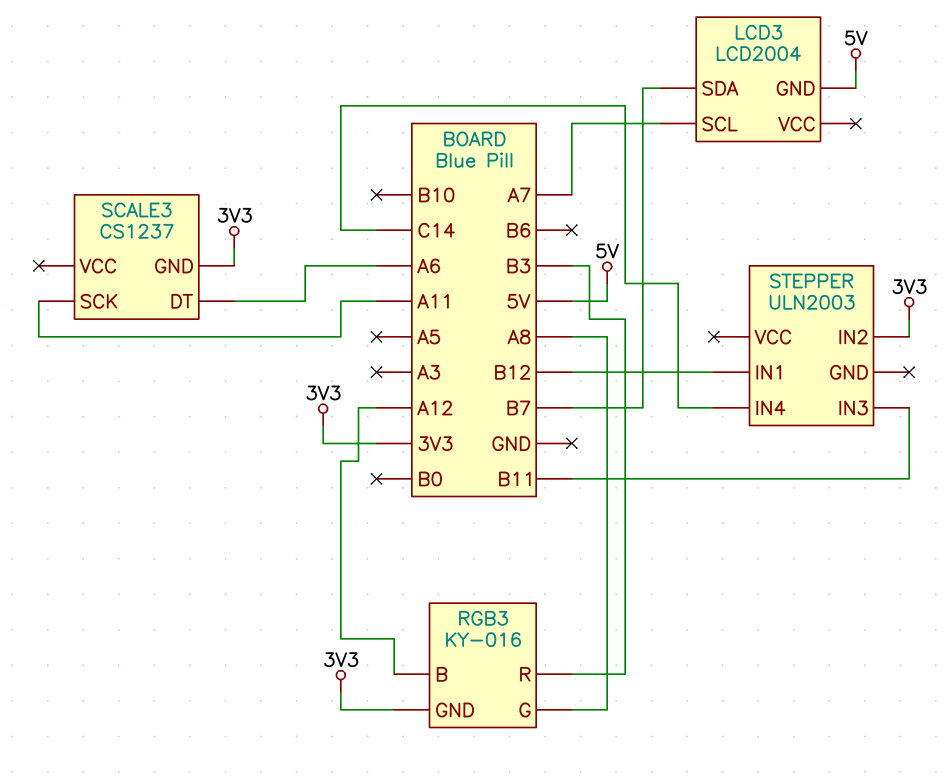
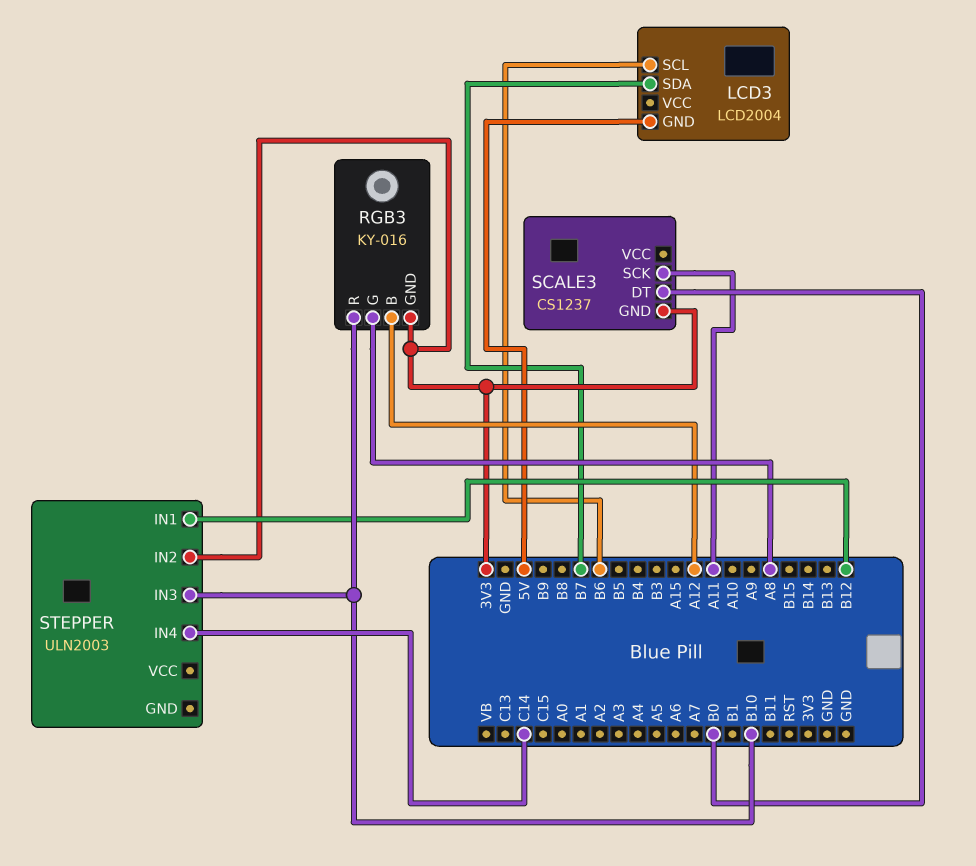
LCD3 pin SCL: A7 -> B6
RGB3 pin R: B3 -> B10
SCALE3 pin DT: A6 -> B0
STEPPER pin IN3: B11 -> B10

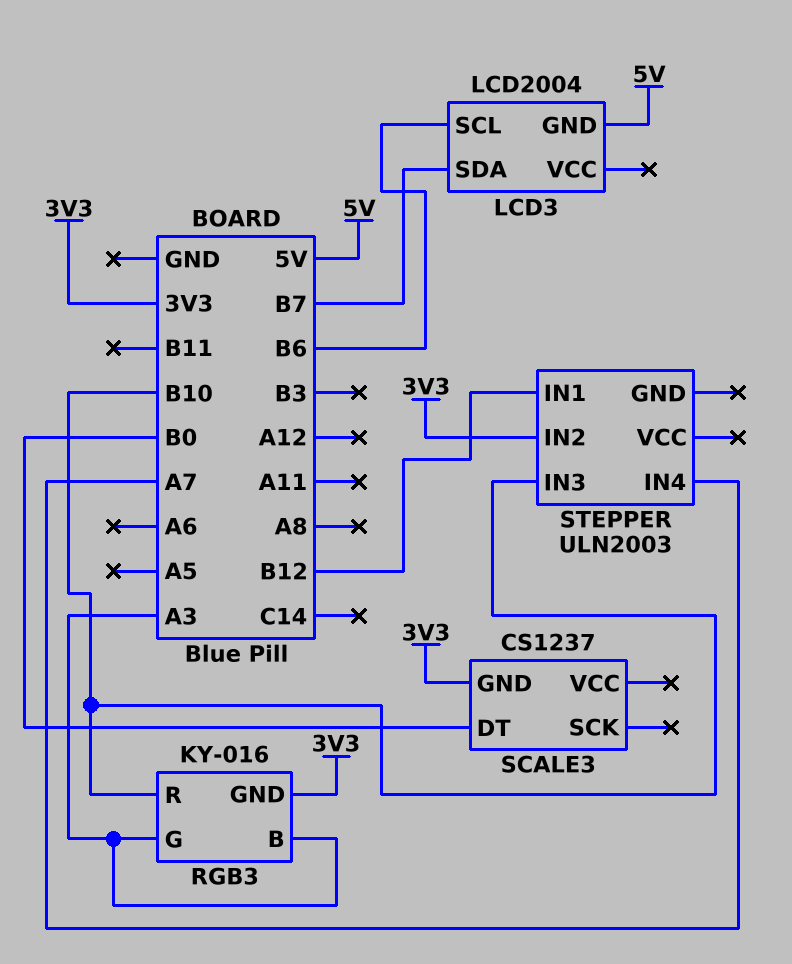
RGB3 pin B: A12 -> A3
RGB3 pin G: A8 -> A3
SCALE3 pin SCK: A11 -> none
STEPPER pin IN4: C14 -> A7

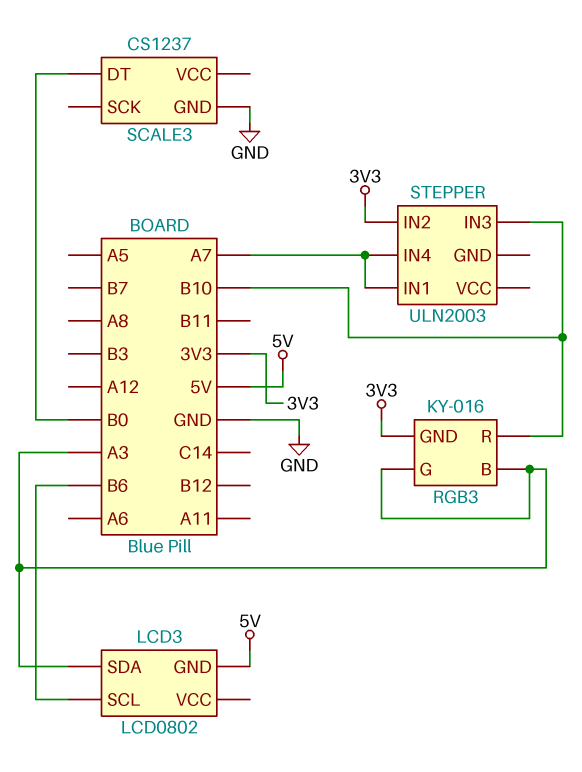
LCD3: LCD2004 -> LCD0802
LCD3 pin SDA: B7 -> A3
SCALE3 pin GND: 3V3 -> GND
STEPPER pin IN1: B12 -> A7

